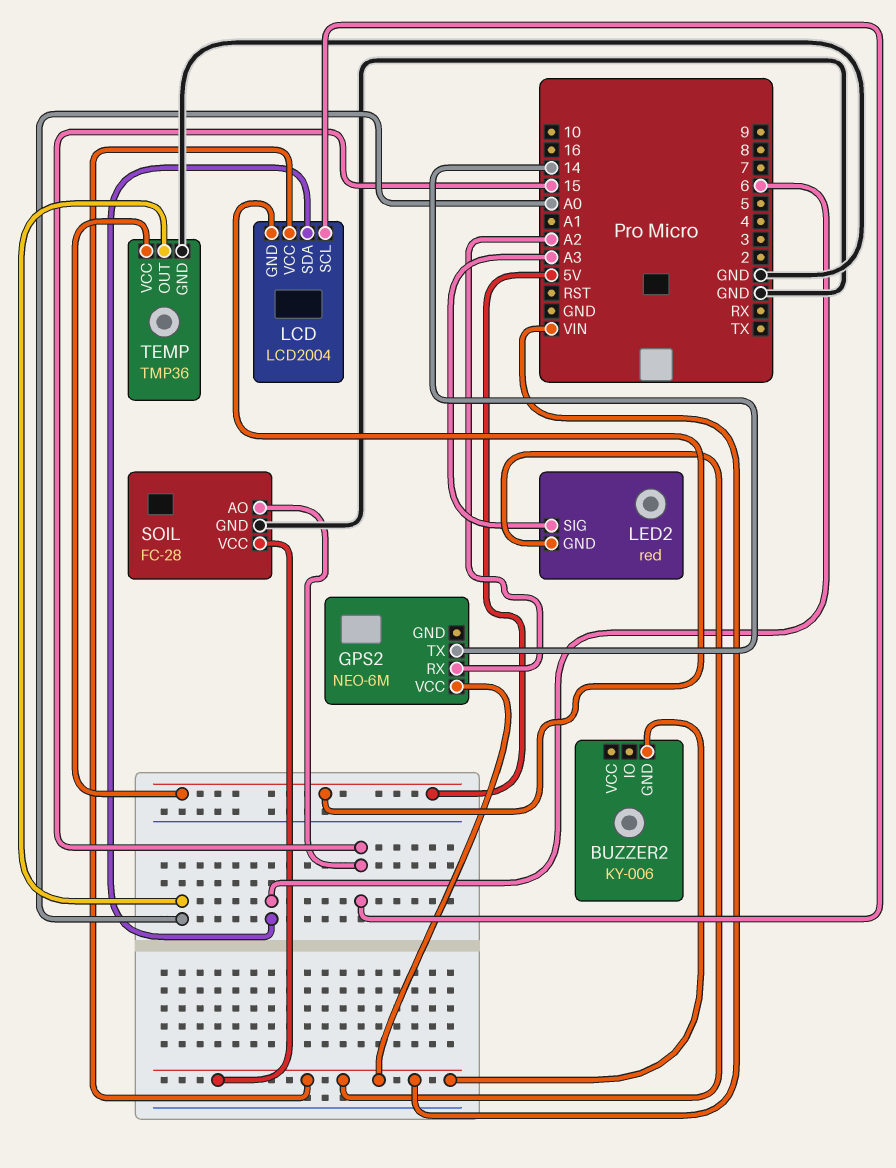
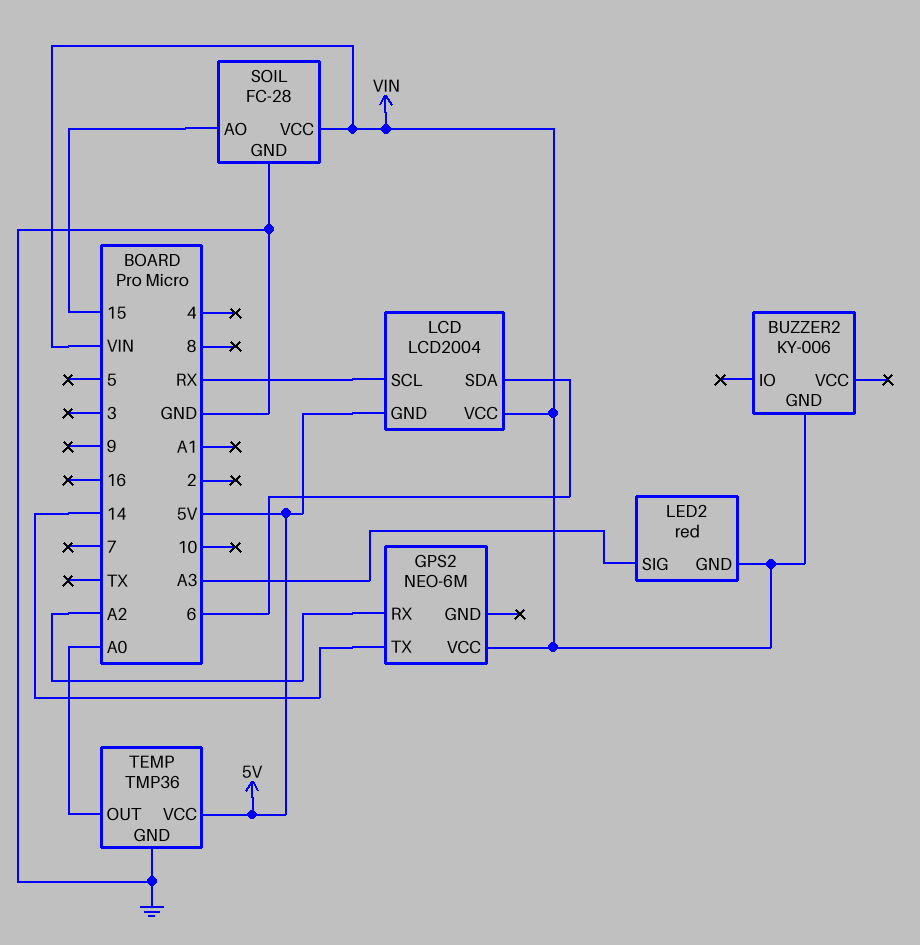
LCD pin SCL: 15 -> RX

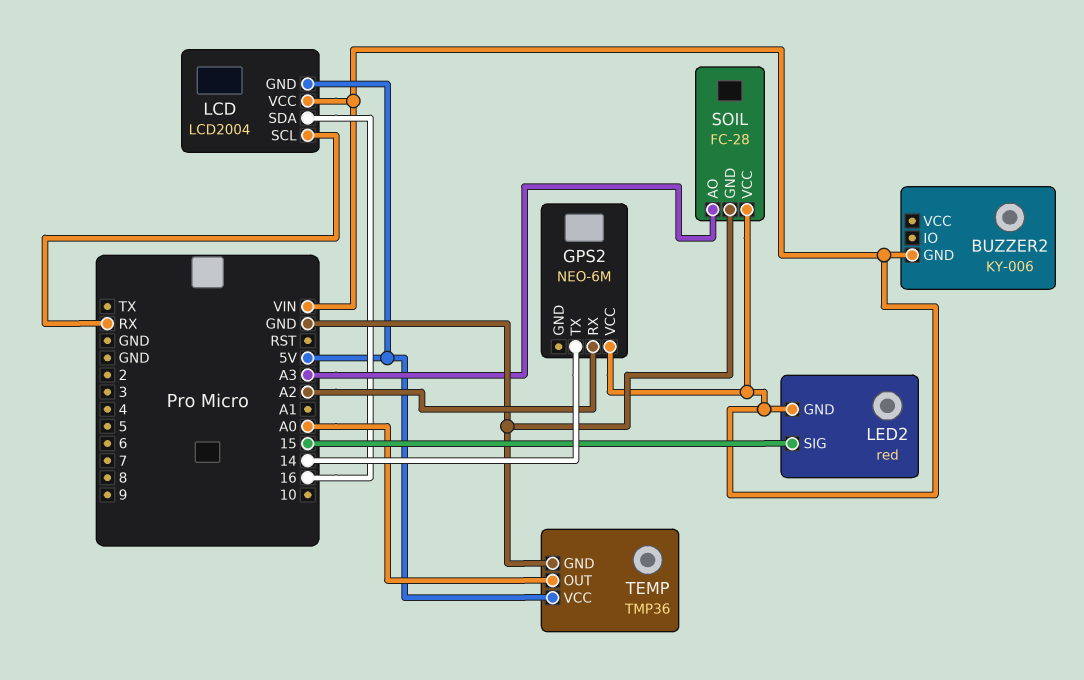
LCD pin SDA: 6 -> 16
LED2 pin SIG: A3 -> 15
SOIL pin AO: 15 -> A3

